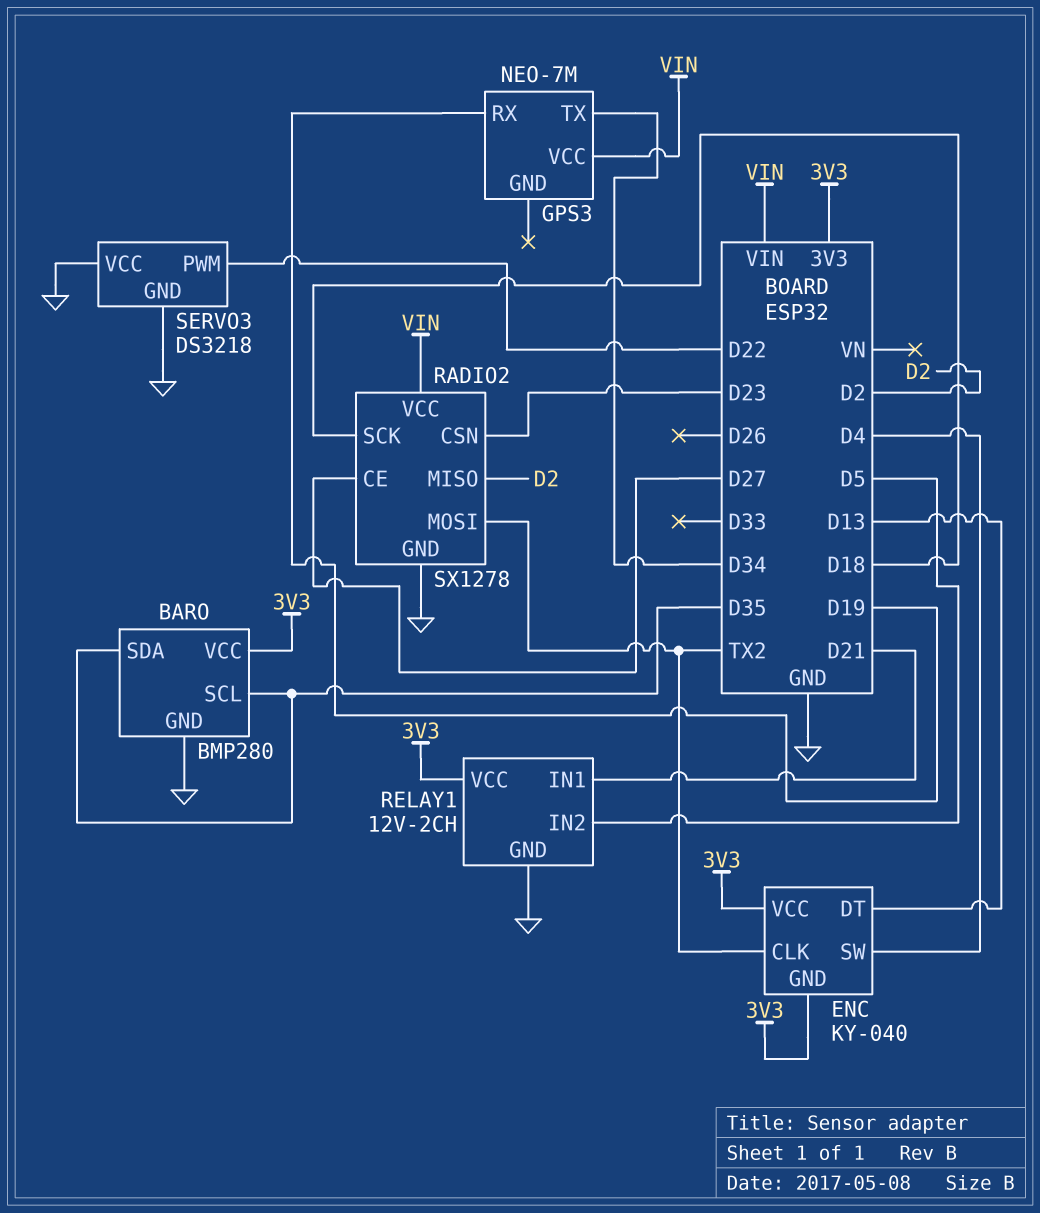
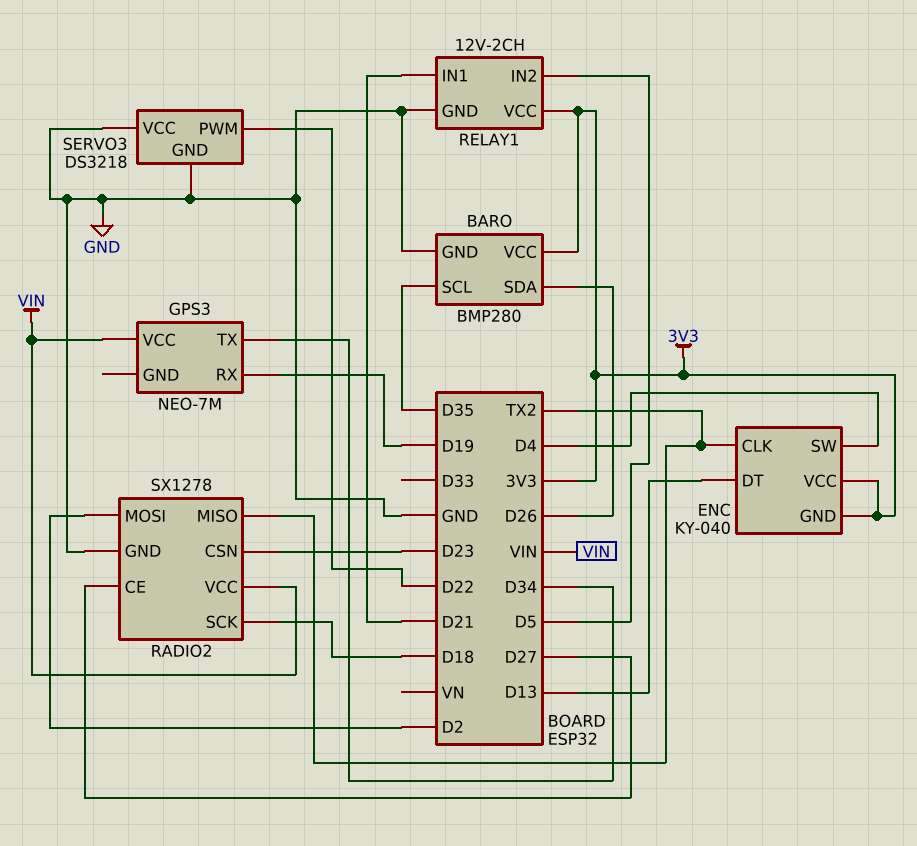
BARO pin SDA: D35 -> D26
RADIO2 pin MISO: D2 -> TX2
RADIO2 pin MOSI: TX2 -> D2

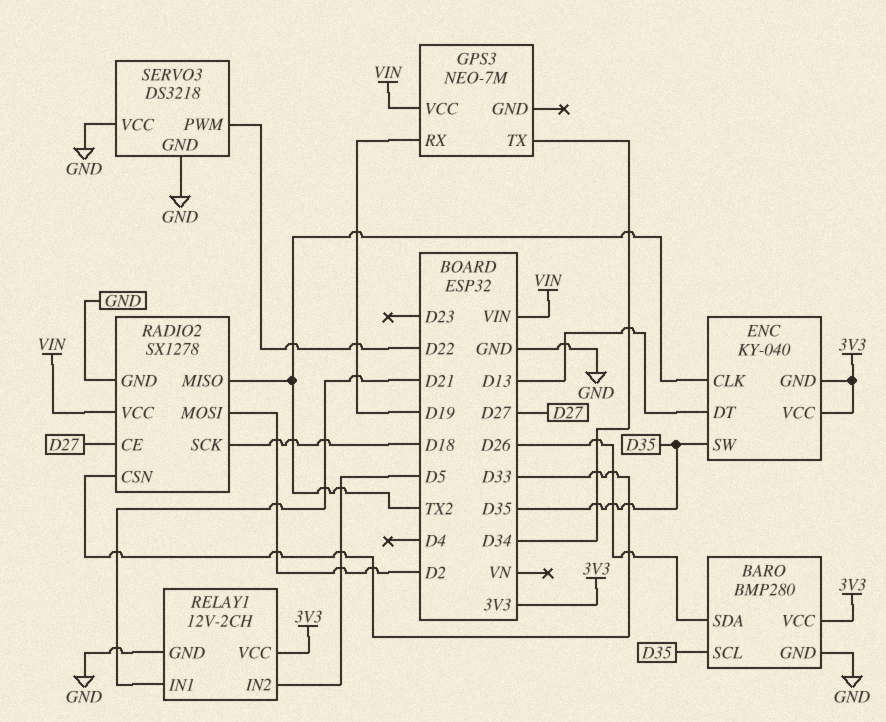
ENC pin SW: D4 -> D35
RADIO2 pin CSN: D23 -> D33

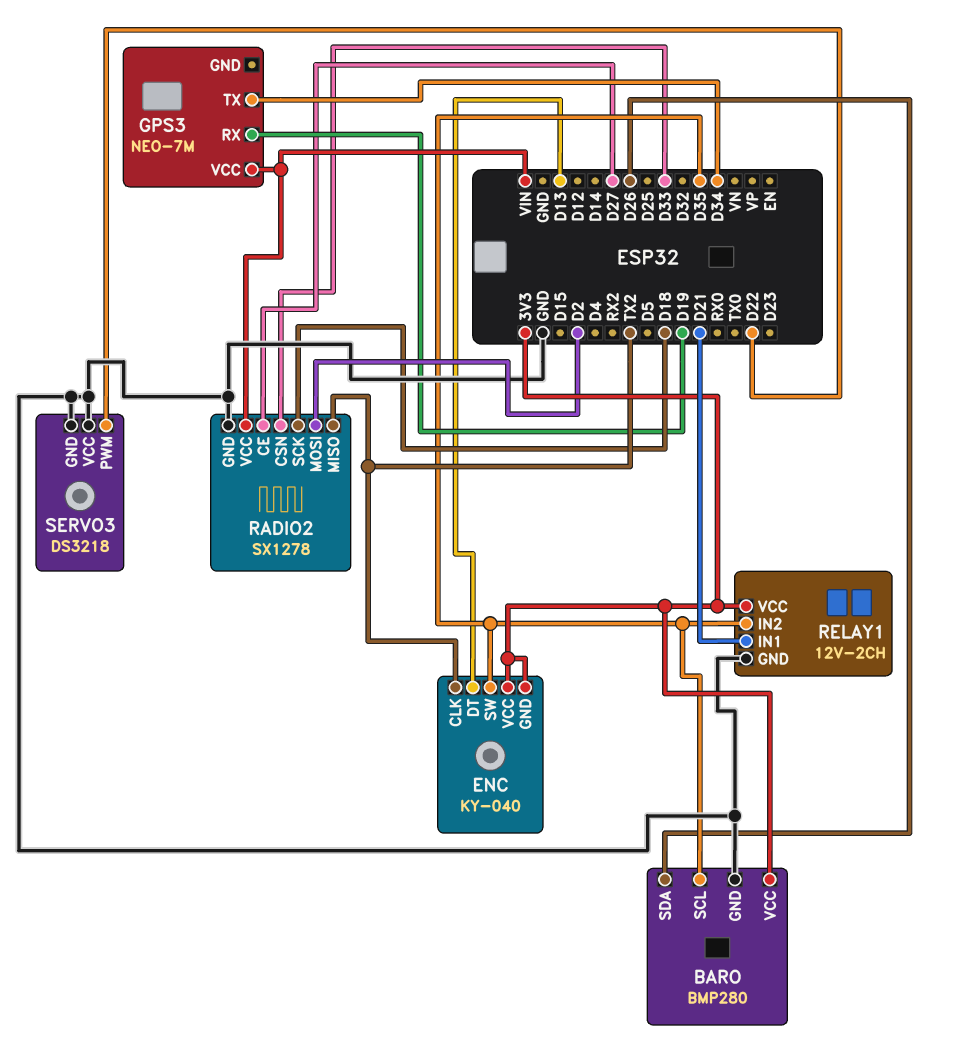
RELAY1 pin IN2: D5 -> D35

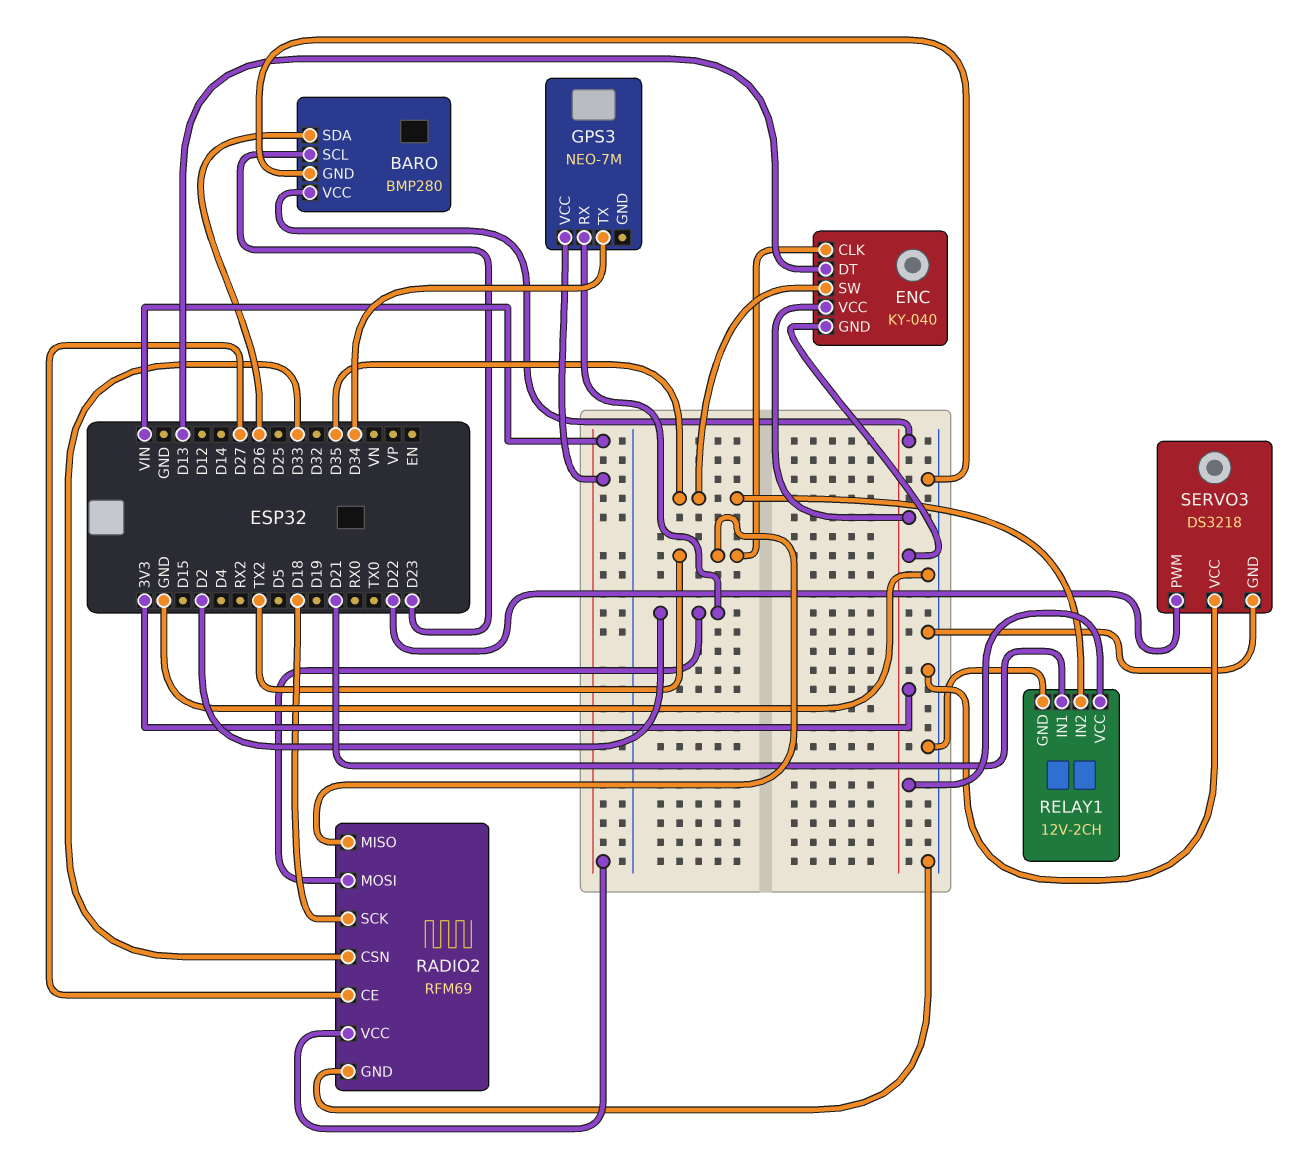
BARO pin SCL: D35 -> D23
GPS3 pin RX: D19 -> D2
RADIO2: SX1278 -> RFM69

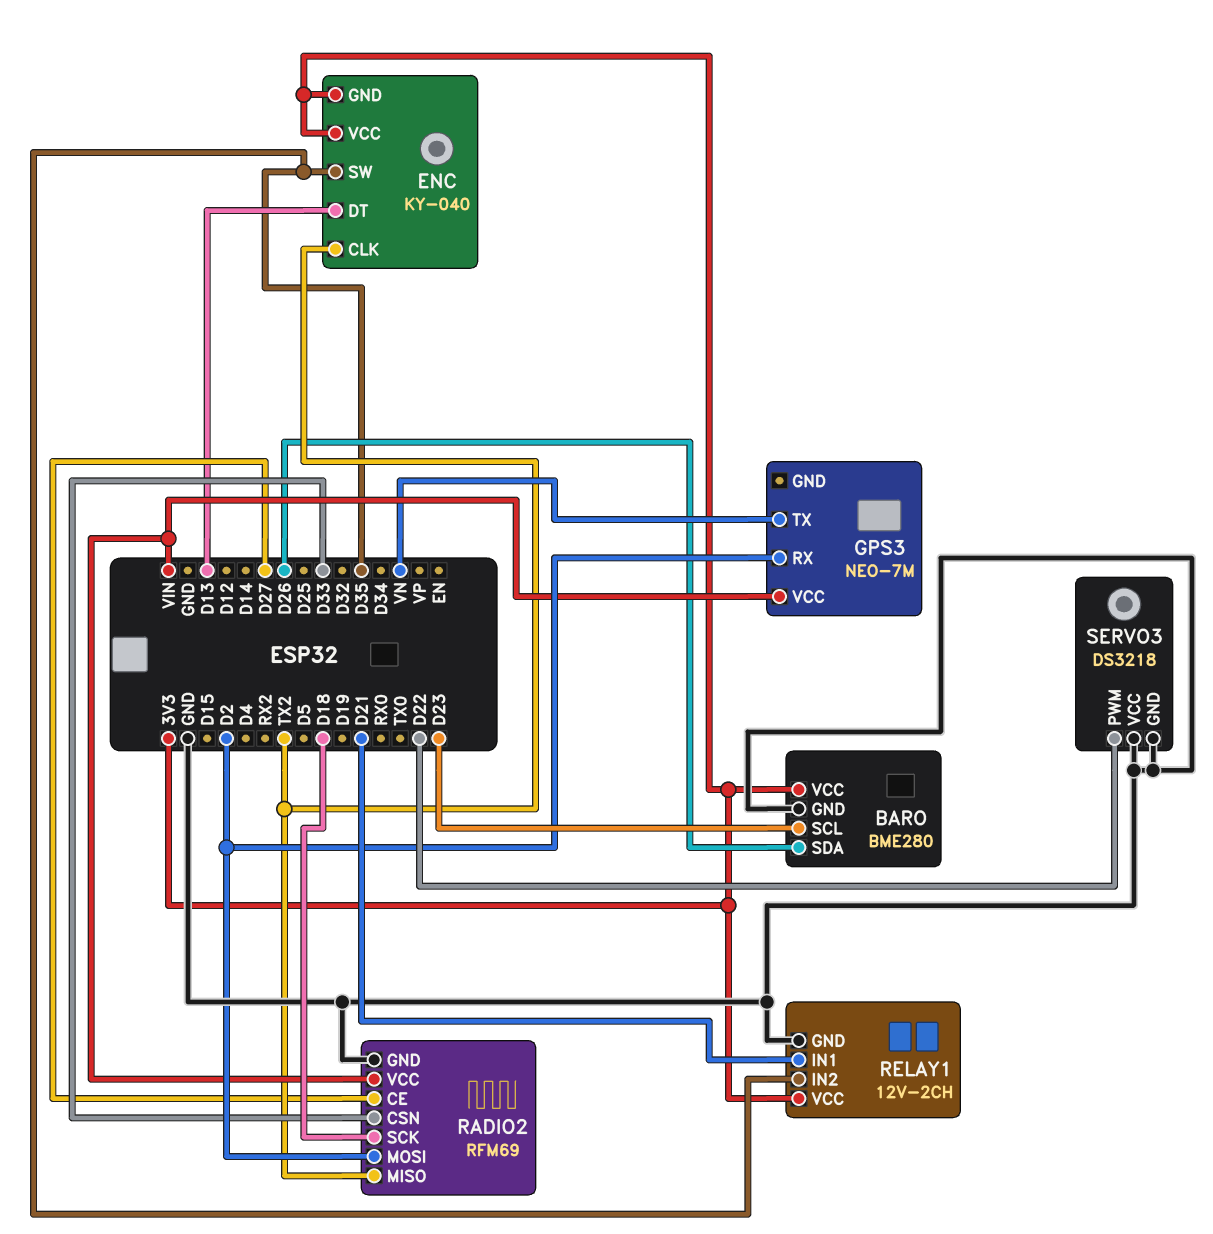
BARO: BMP280 -> BME280
GPS3 pin TX: D34 -> VN

